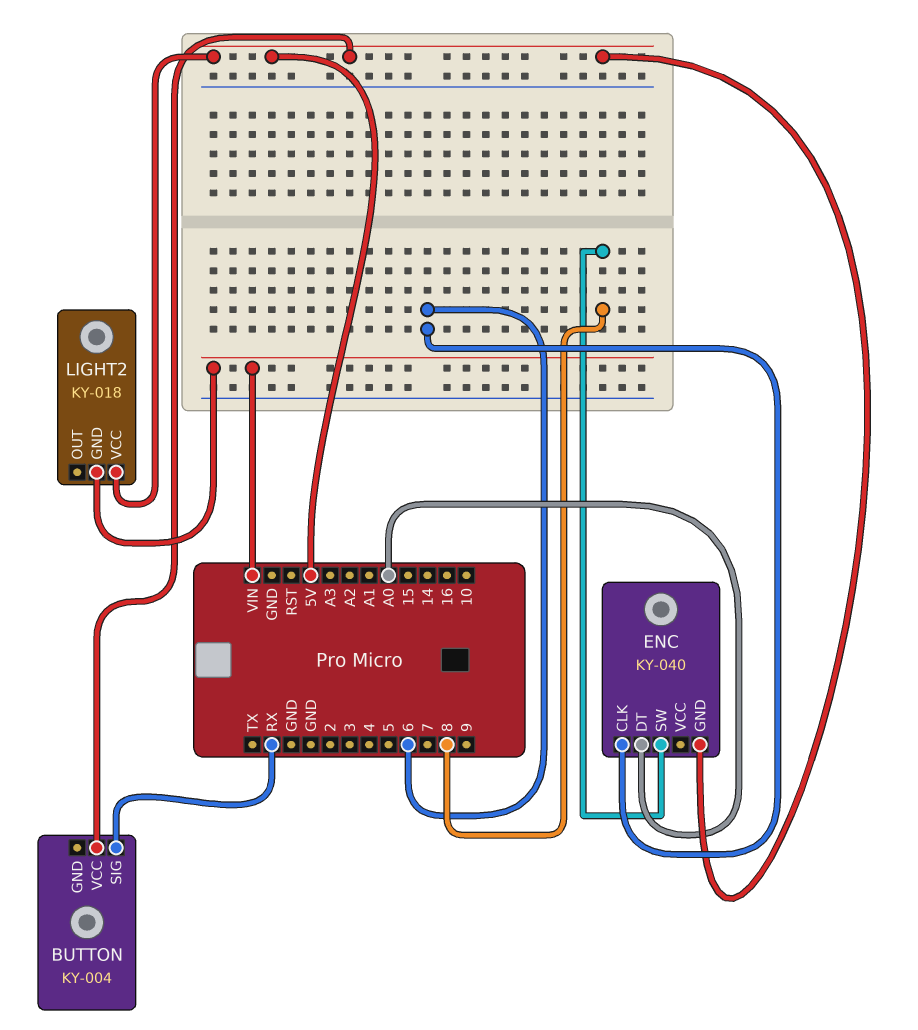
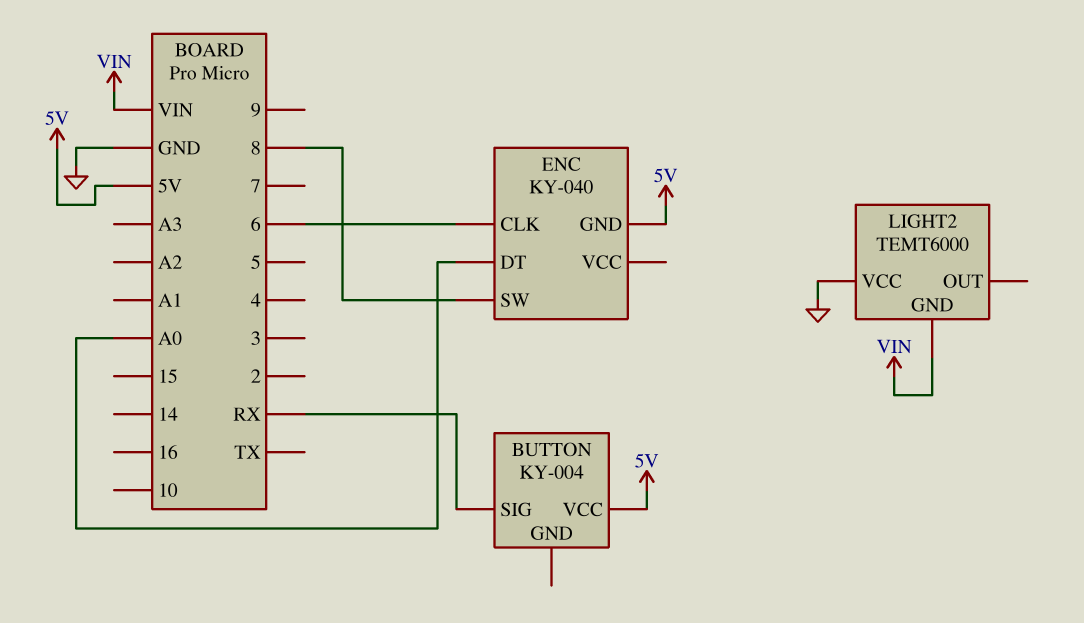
LIGHT2: KY-018 -> TEMT6000
LIGHT2 pin VCC: 5V -> GND

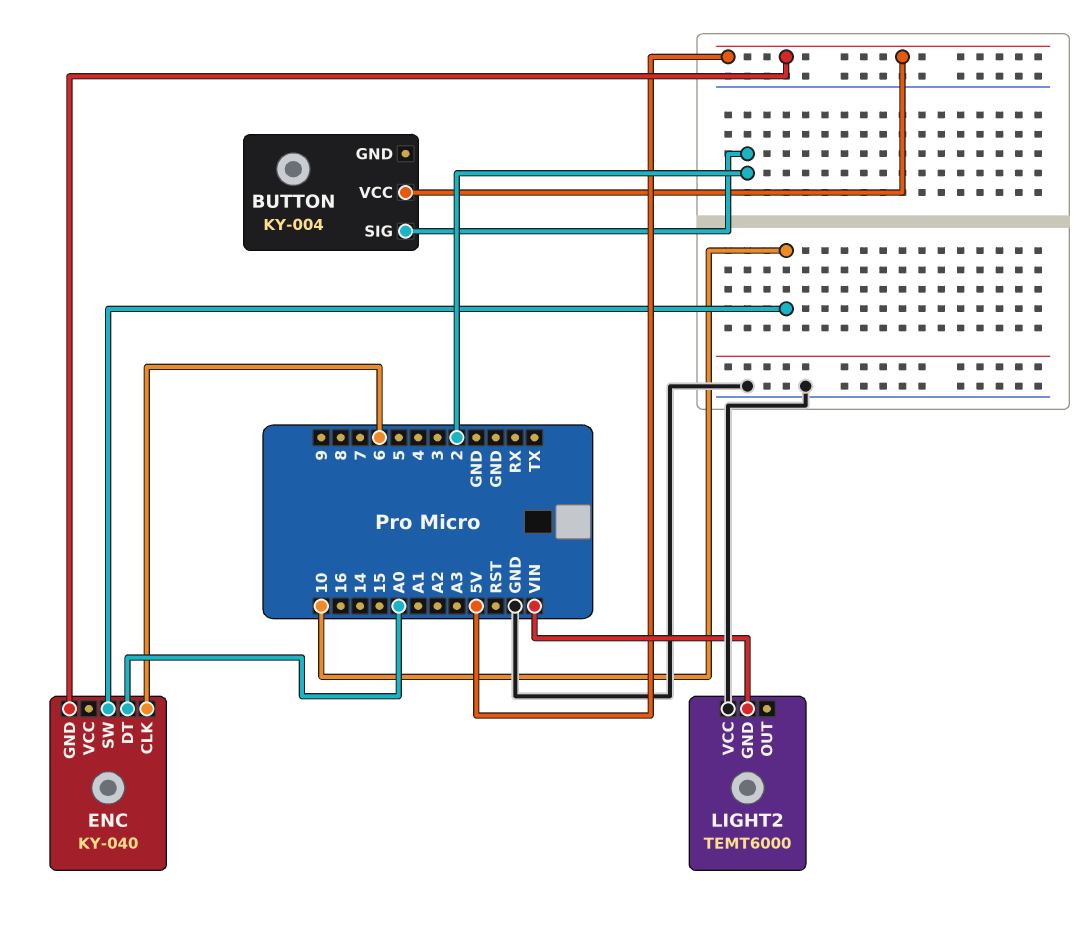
BUTTON pin SIG: RX -> 2
ENC pin SW: 8 -> 10

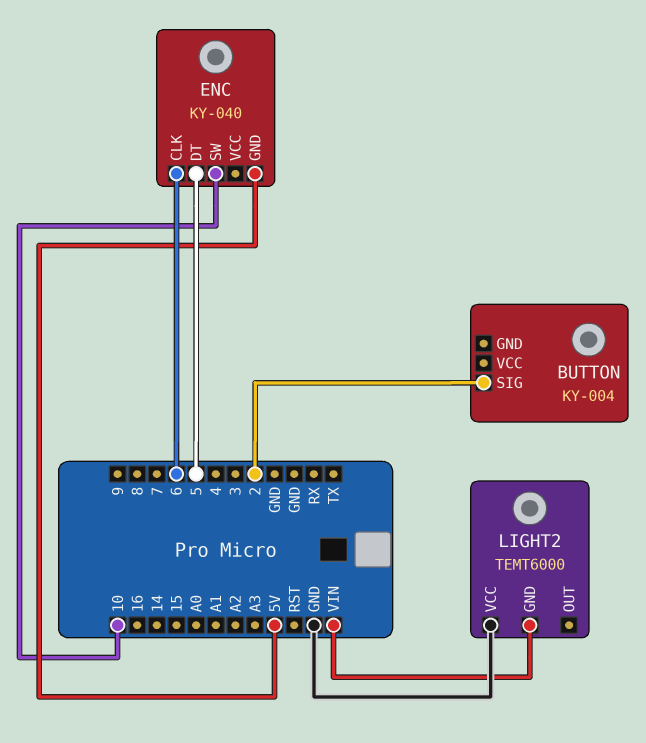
BUTTON pin VCC: 5V -> none
ENC pin DT: A0 -> 5

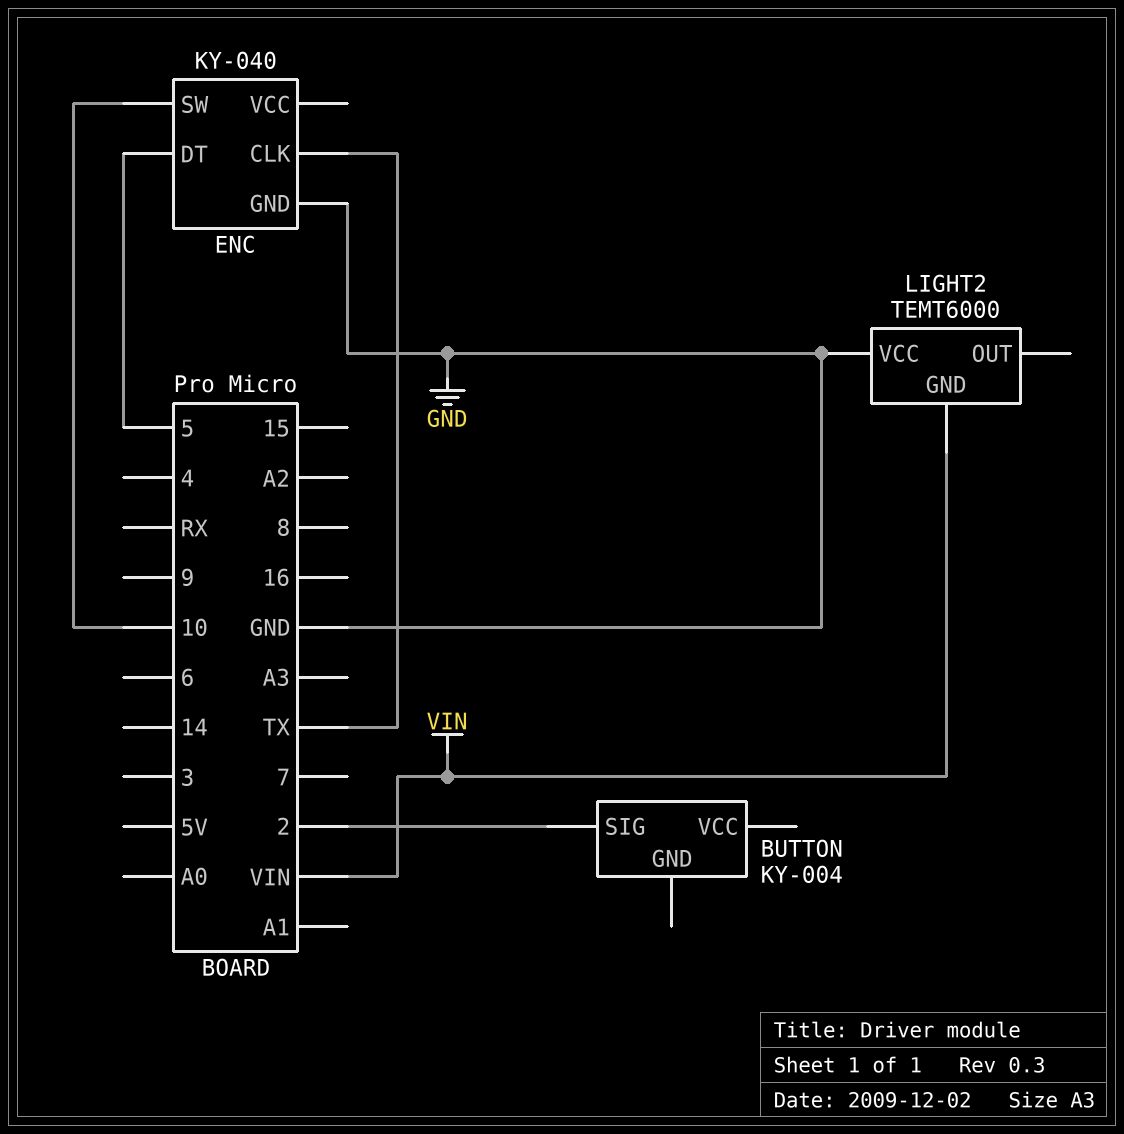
ENC pin CLK: 6 -> TX
ENC pin GND: 5V -> GND

